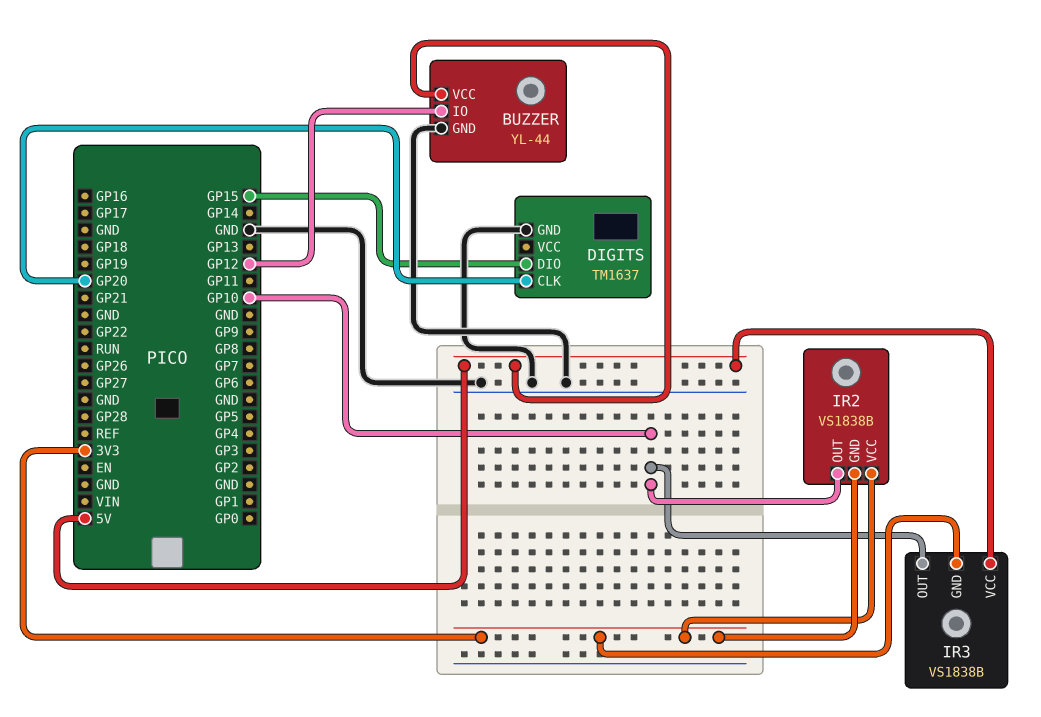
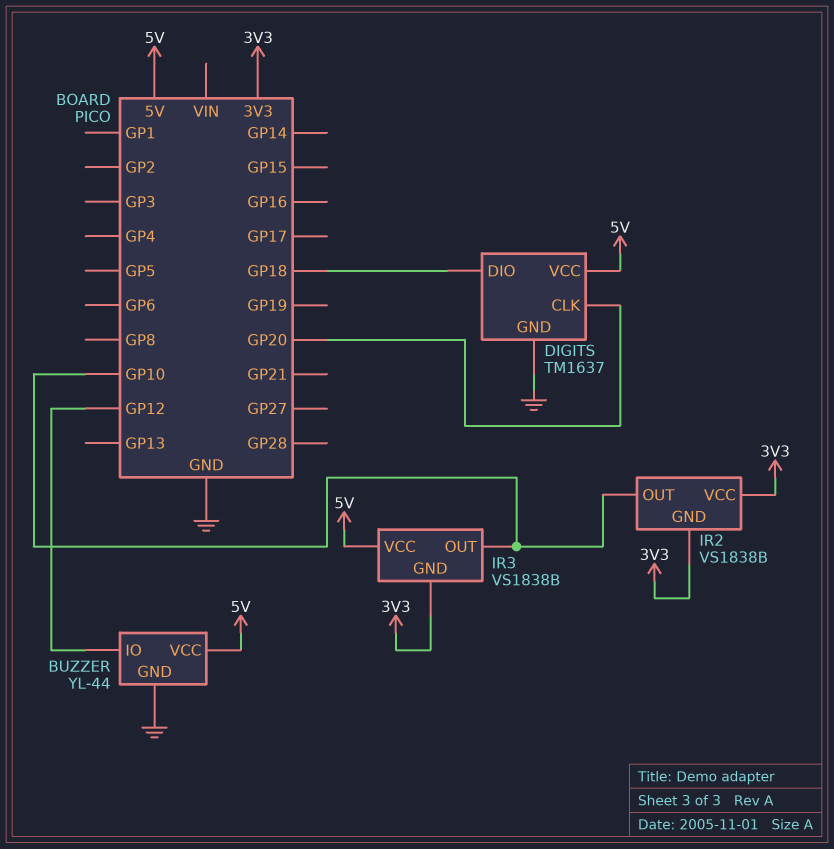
DIGITS pin DIO: GP15 -> GP18
DIGITS pin VCC: none -> 5V

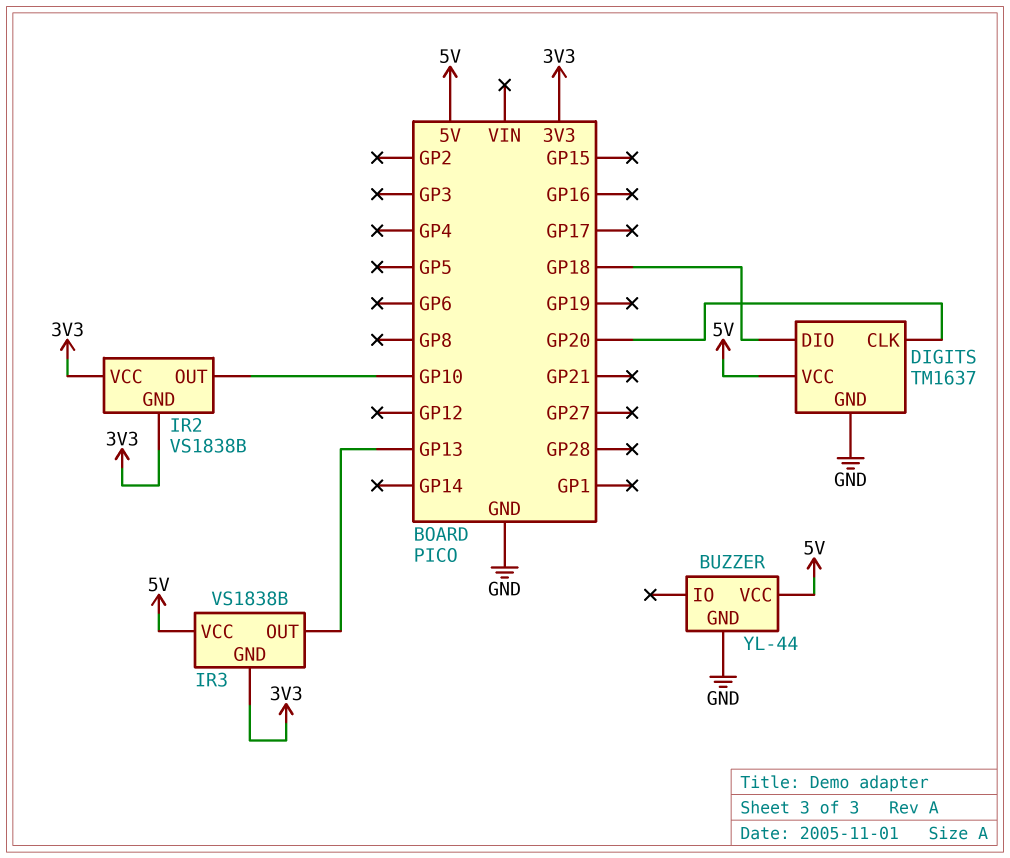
BUZZER pin IO: GP12 -> none
IR3 pin OUT: GP10 -> GP13

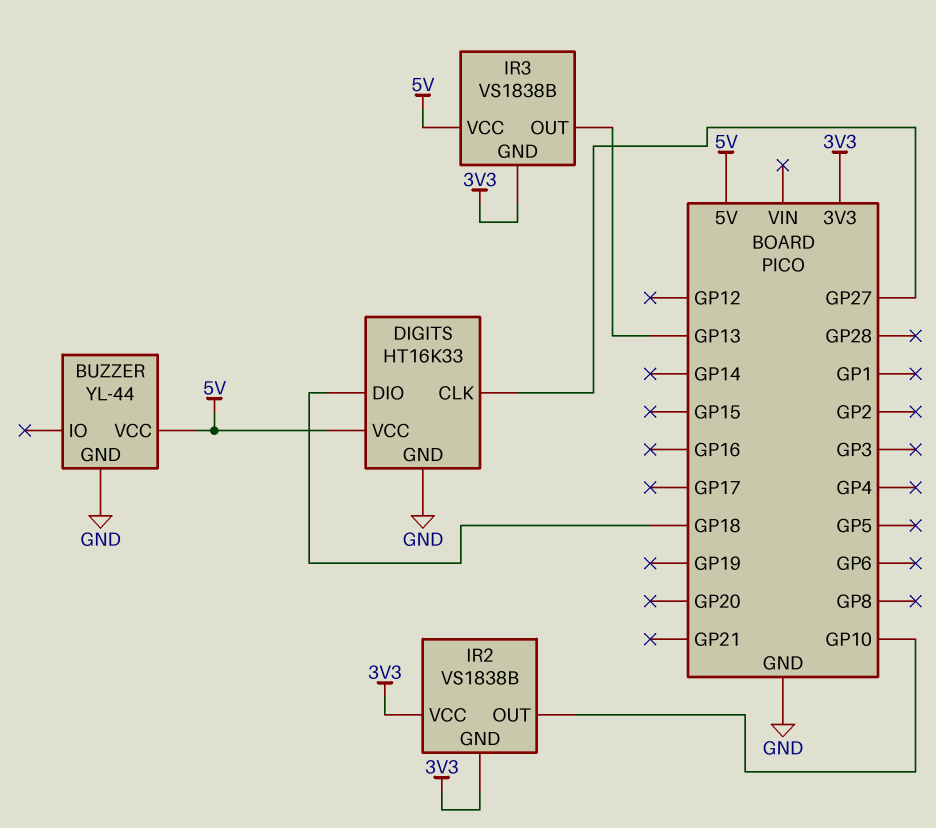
DIGITS: TM1637 -> HT16K33
DIGITS pin CLK: GP20 -> GP27

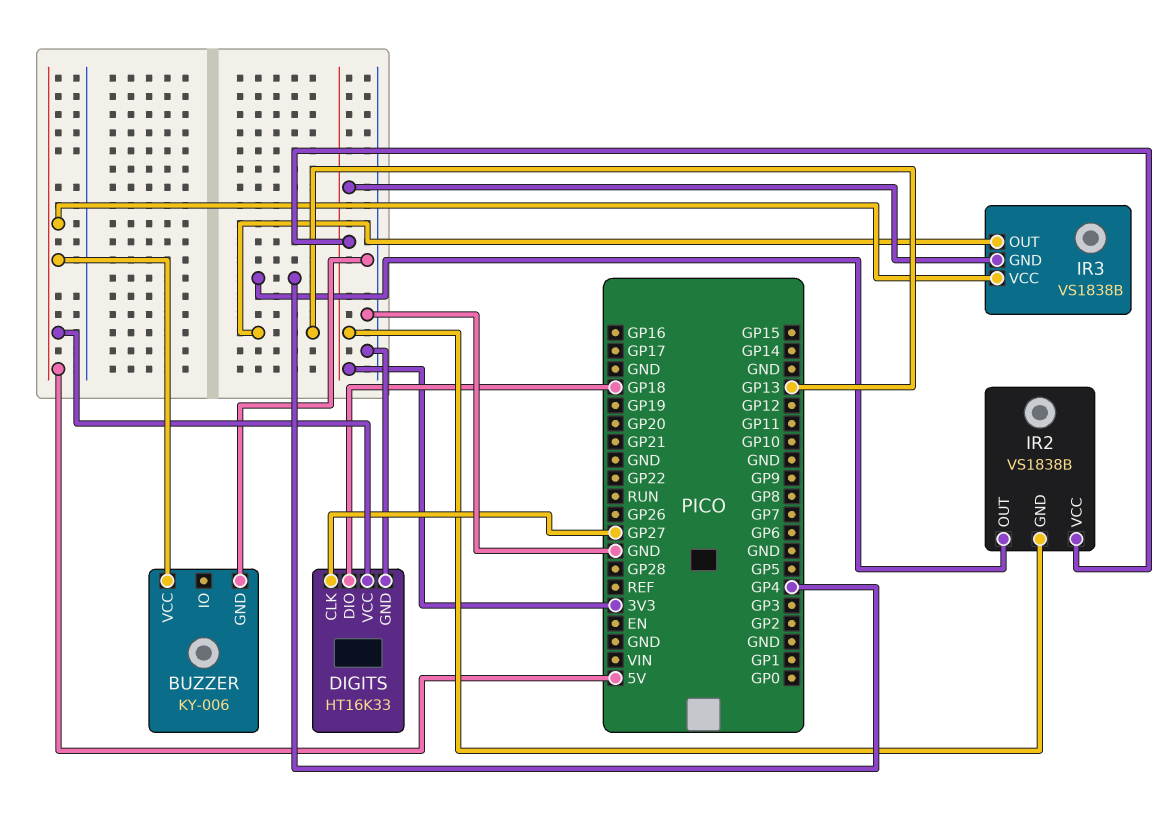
BUZZER: YL-44 -> KY-006
IR2 pin OUT: GP10 -> GP4

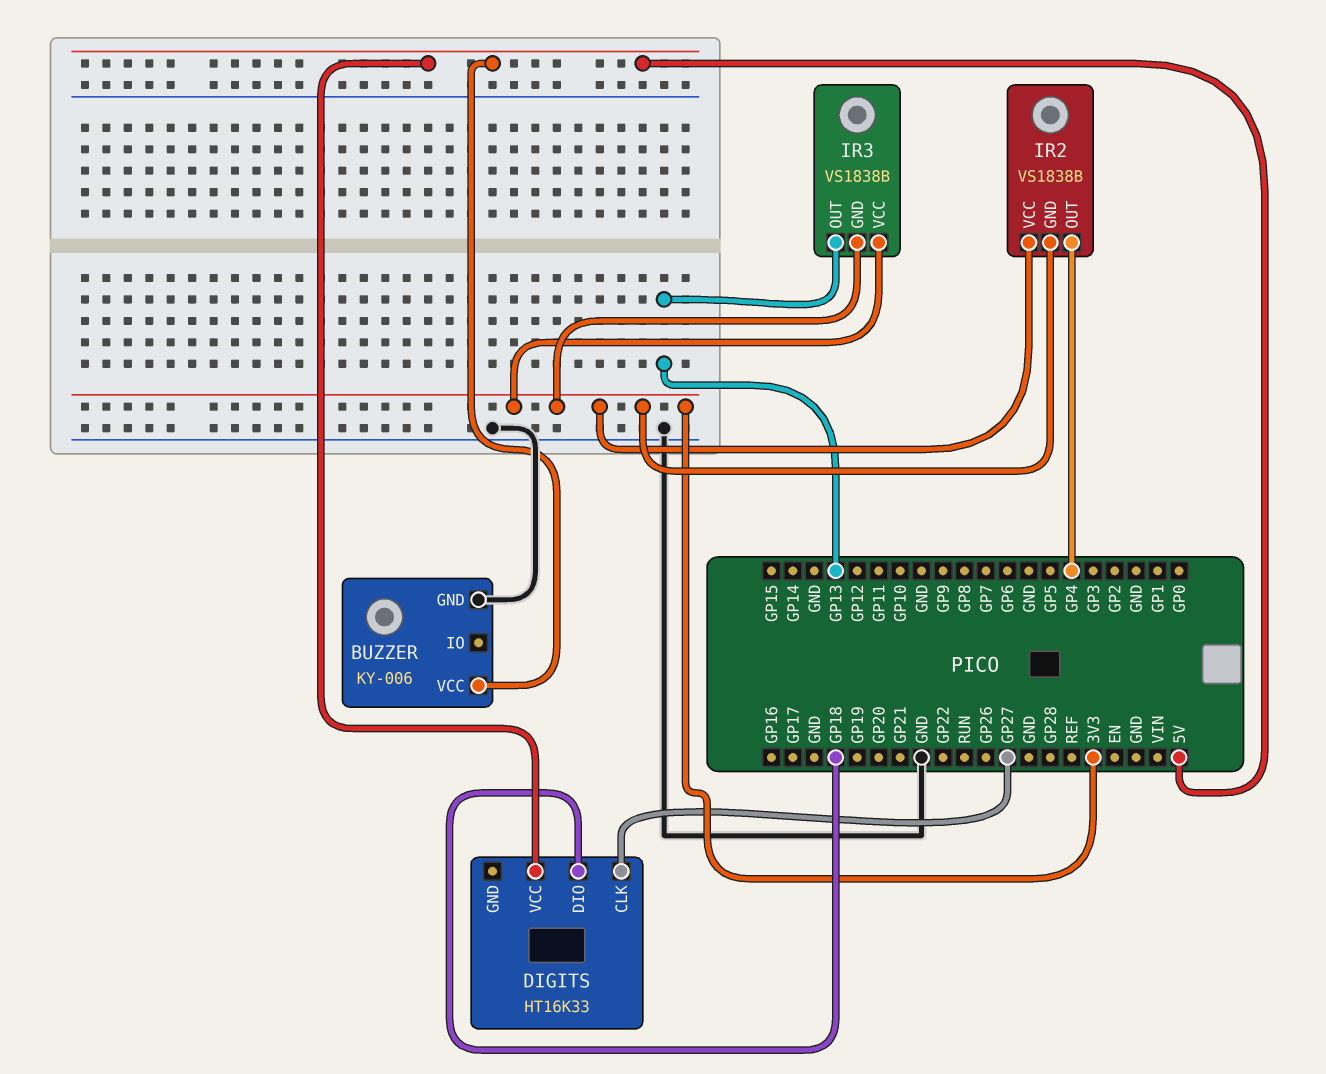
DIGITS pin GND: GND -> none
IR3 pin VCC: 5V -> 3V3

